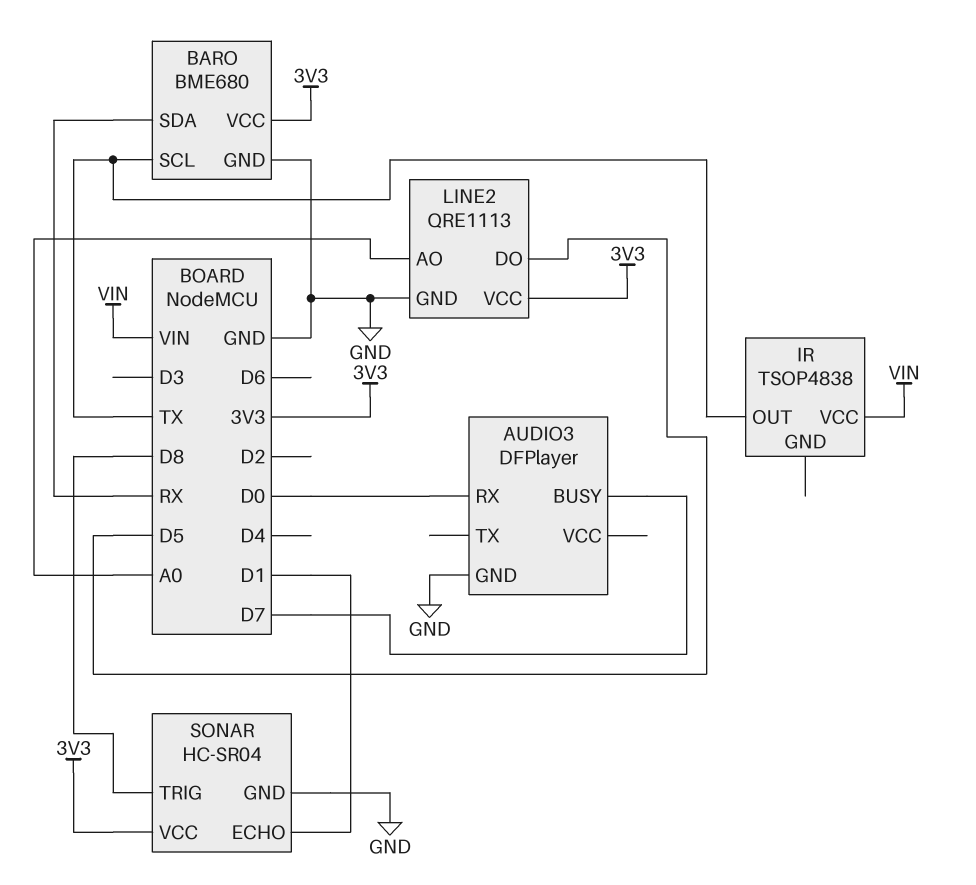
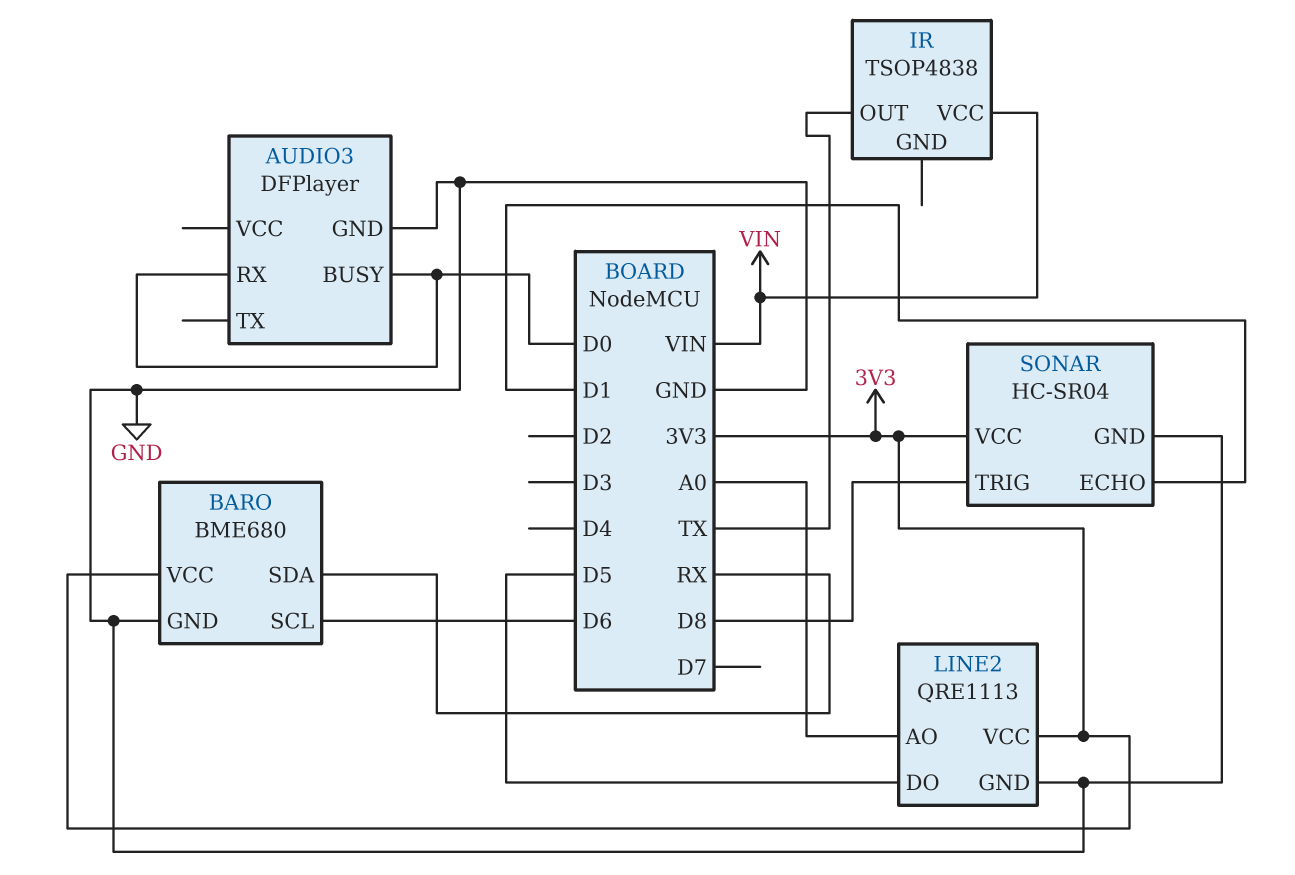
AUDIO3 pin BUSY: D7 -> D0
BARO pin SCL: TX -> D6

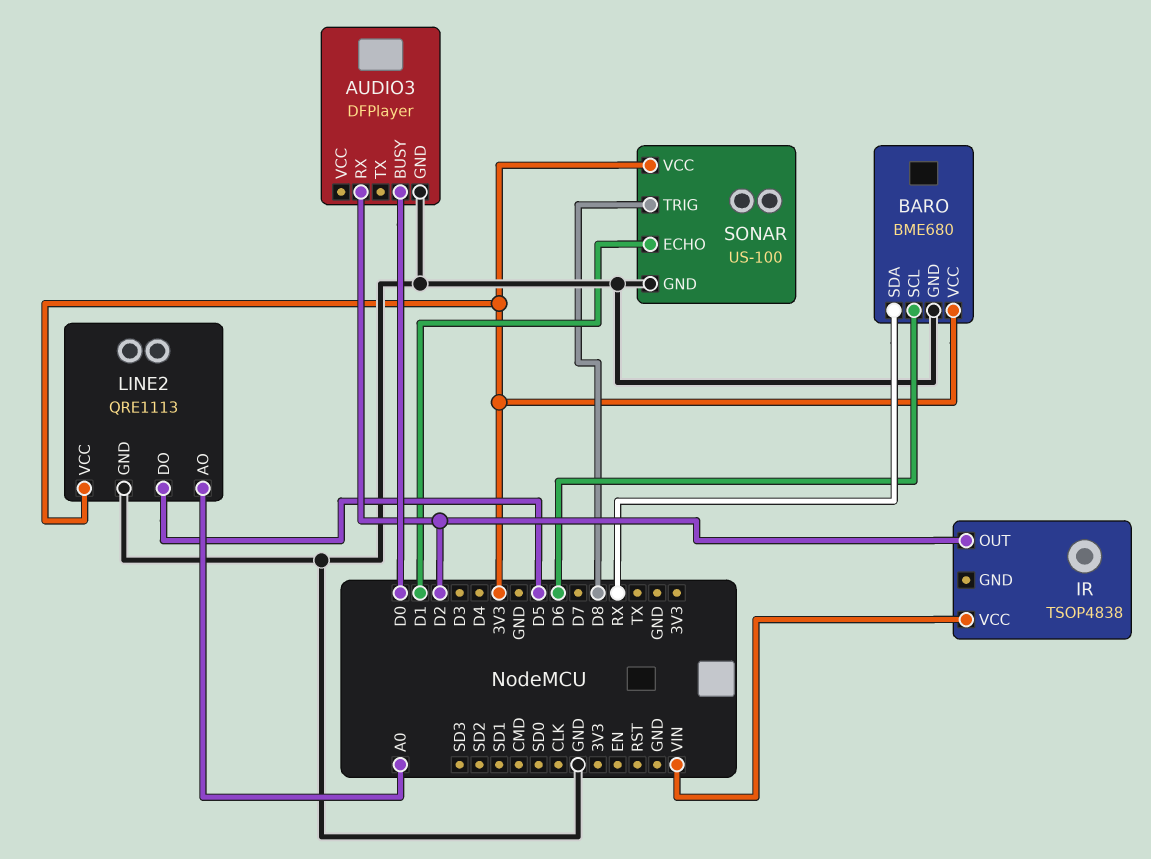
AUDIO3 pin RX: D0 -> D2
IR pin OUT: TX -> D2
SONAR: HC-SR04 -> US-100

